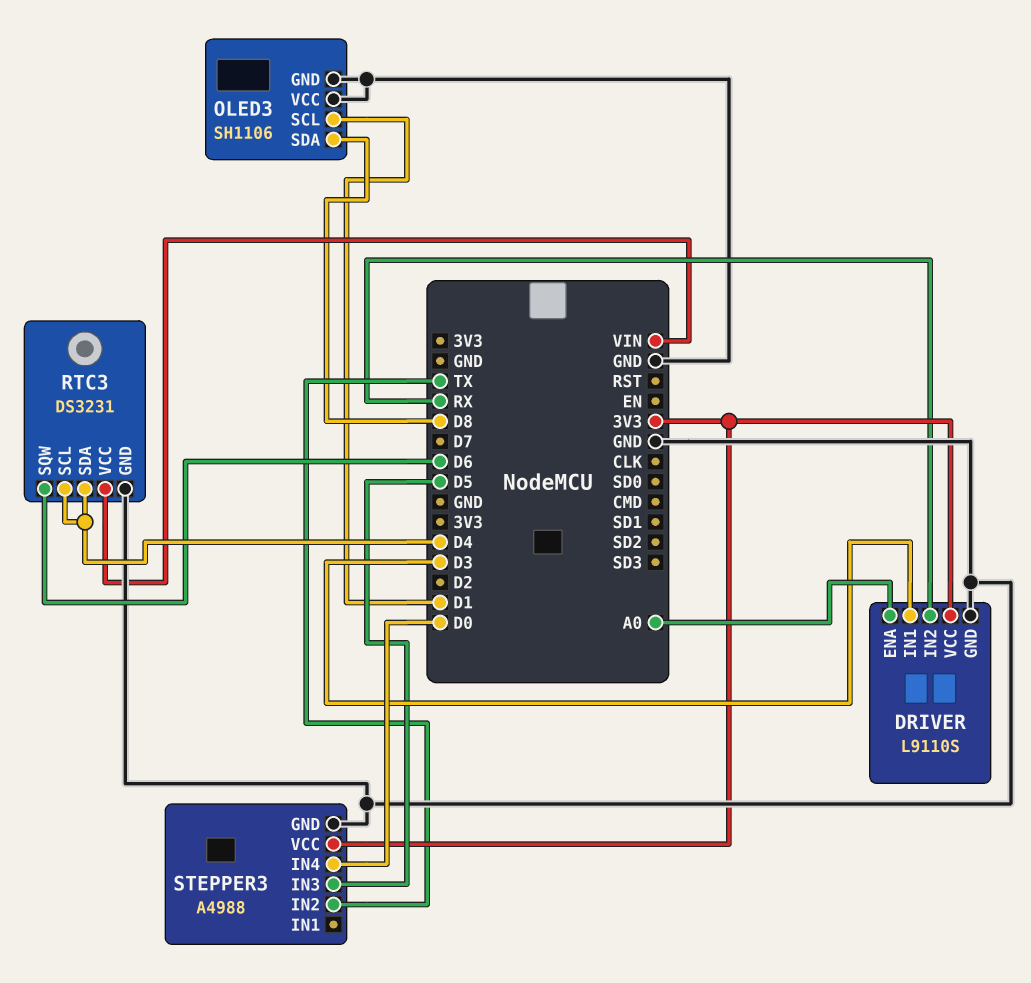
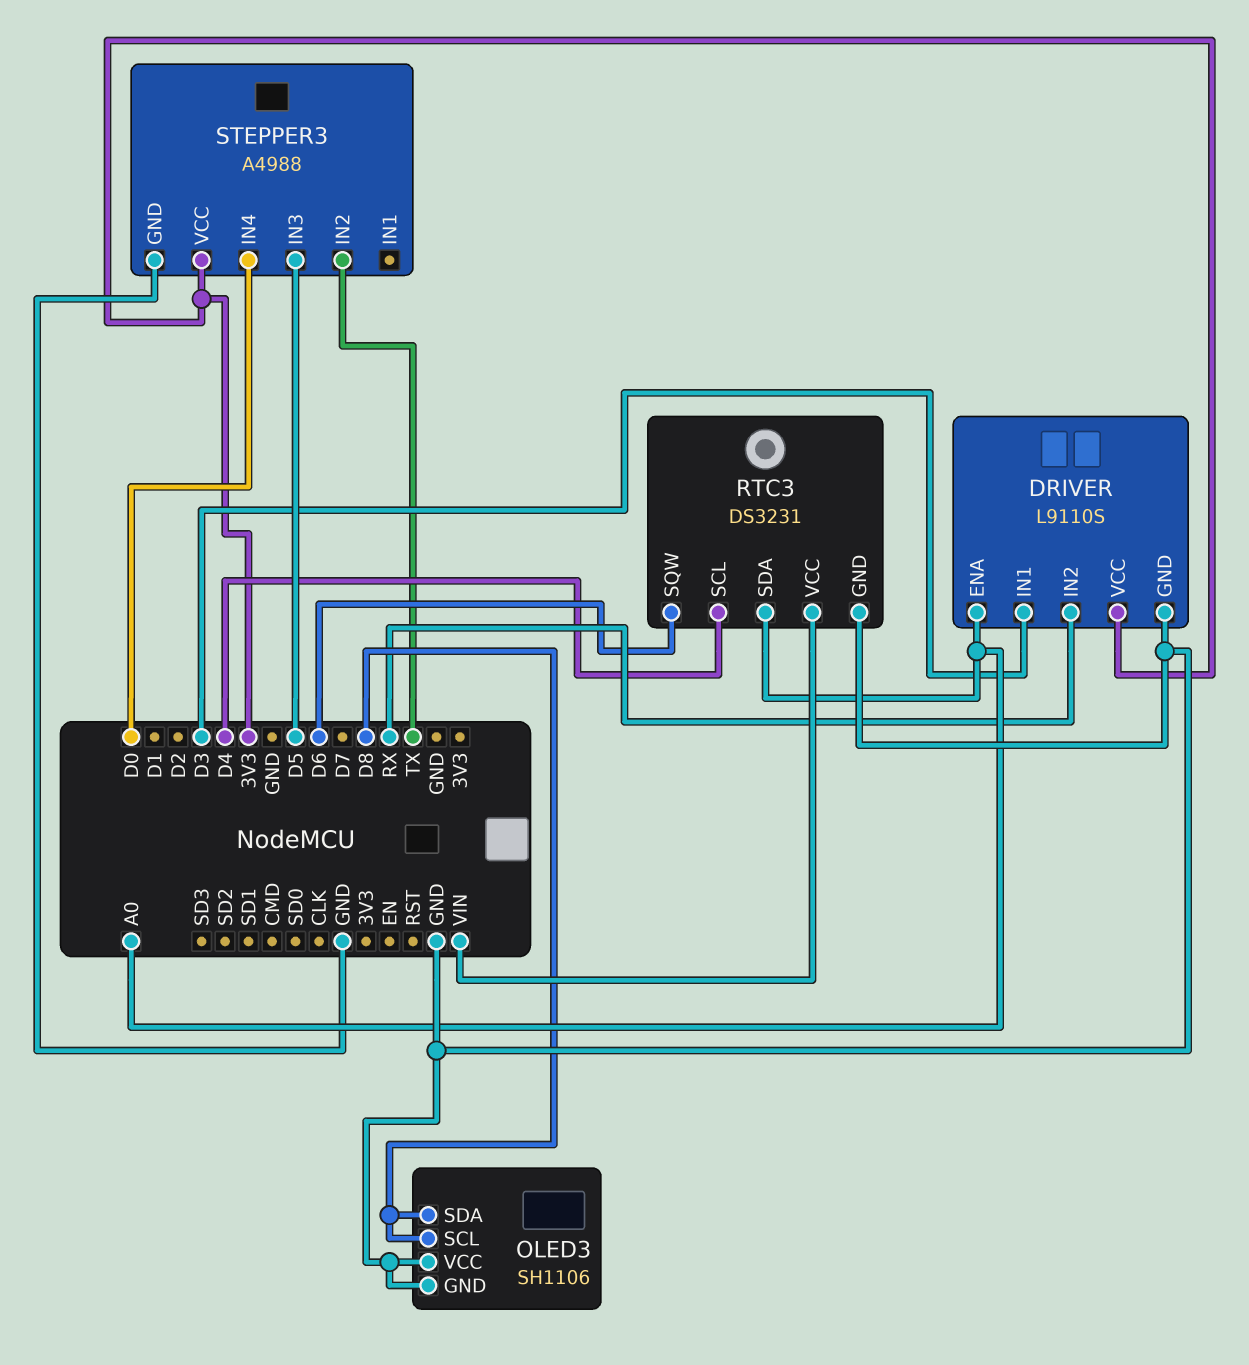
OLED3 pin SCL: D1 -> D8
RTC3 pin SDA: D4 -> A0

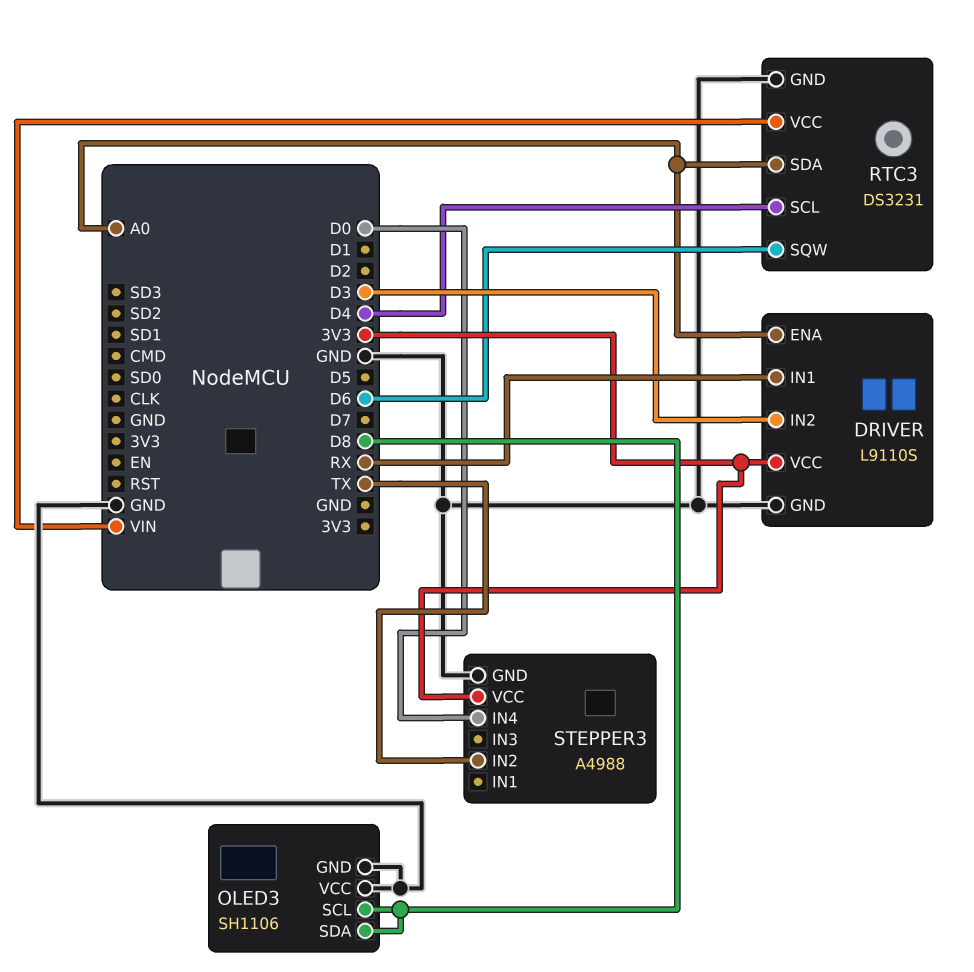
DRIVER pin IN1: D3 -> RX
DRIVER pin IN2: RX -> D3
STEPPER3 pin IN3: D5 -> none

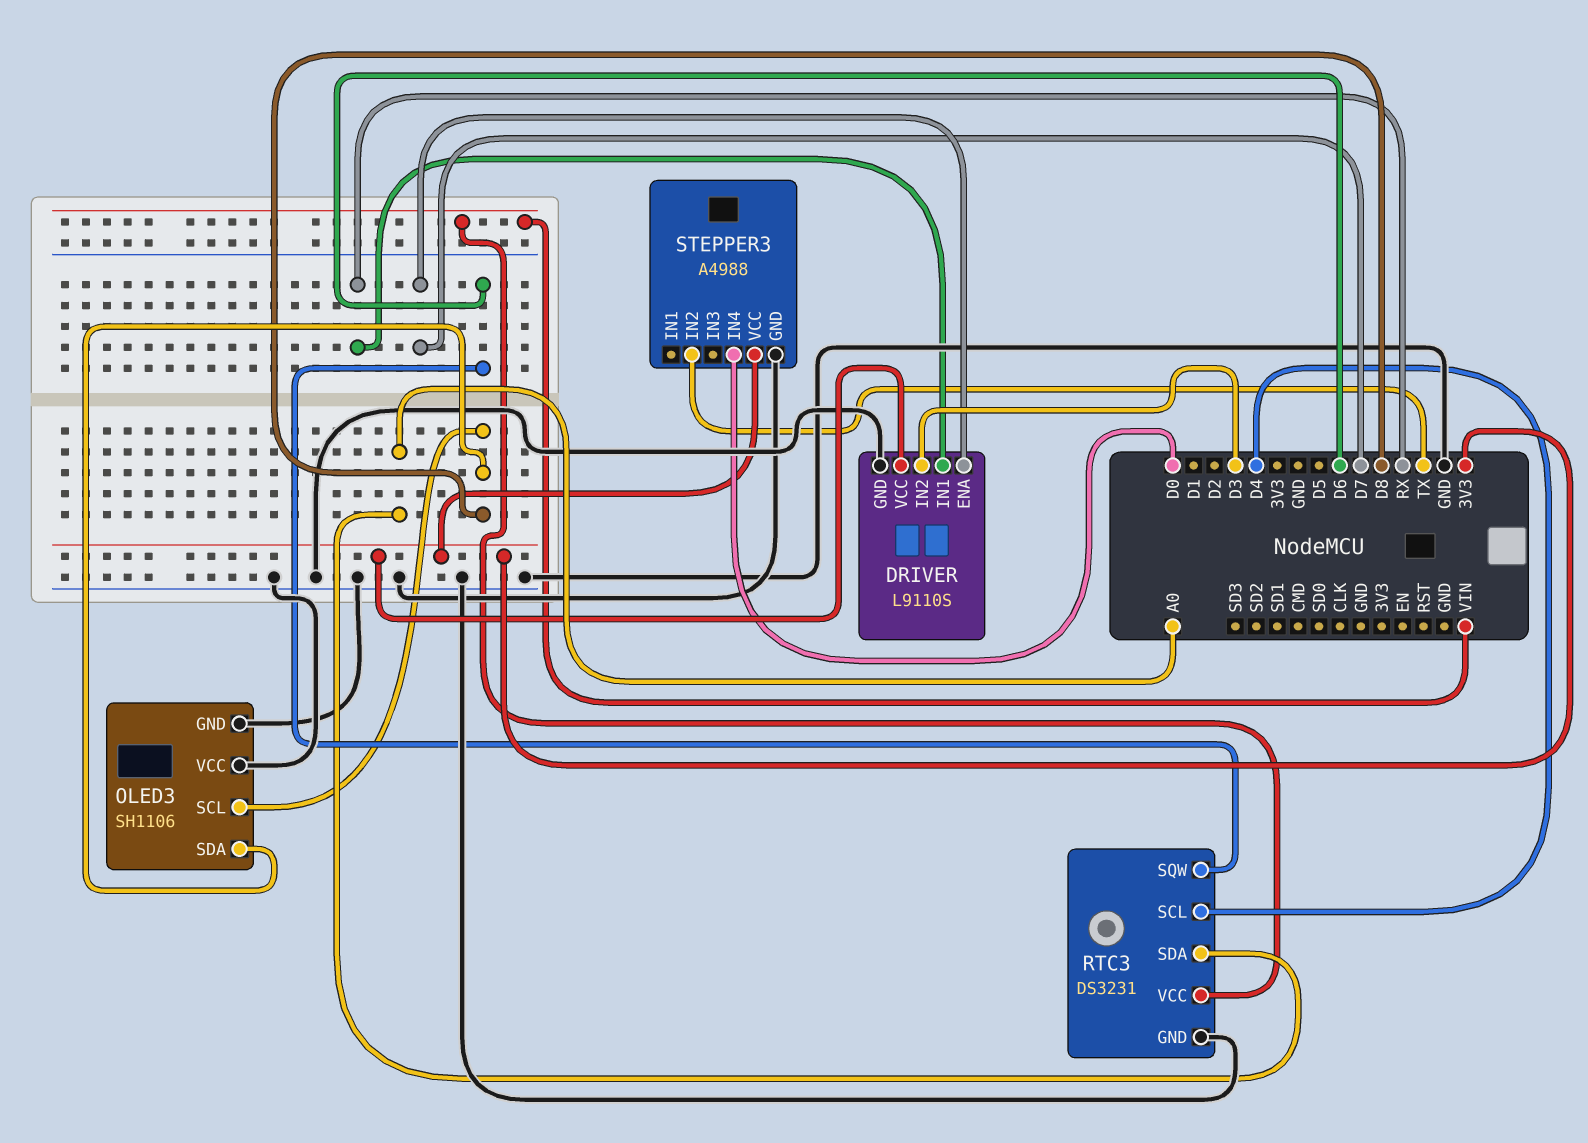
DRIVER pin ENA: A0 -> D7

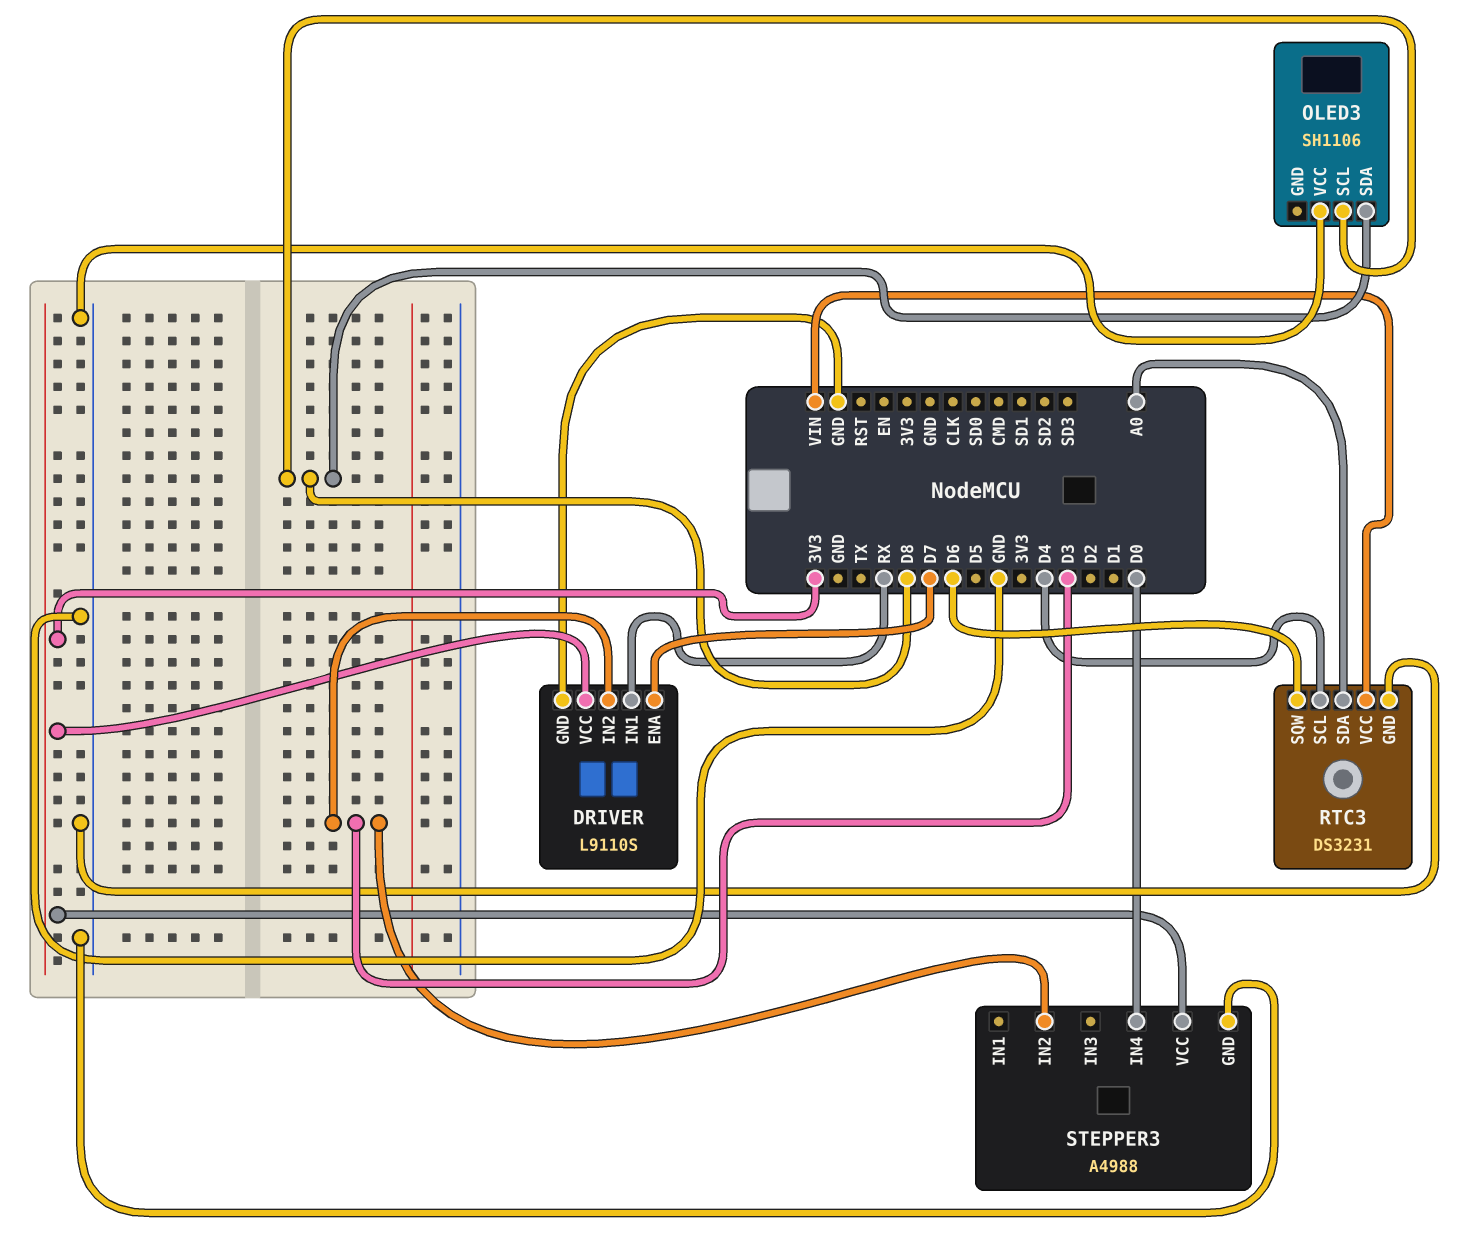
OLED3 pin GND: GND -> none
STEPPER3 pin IN2: TX -> D3

